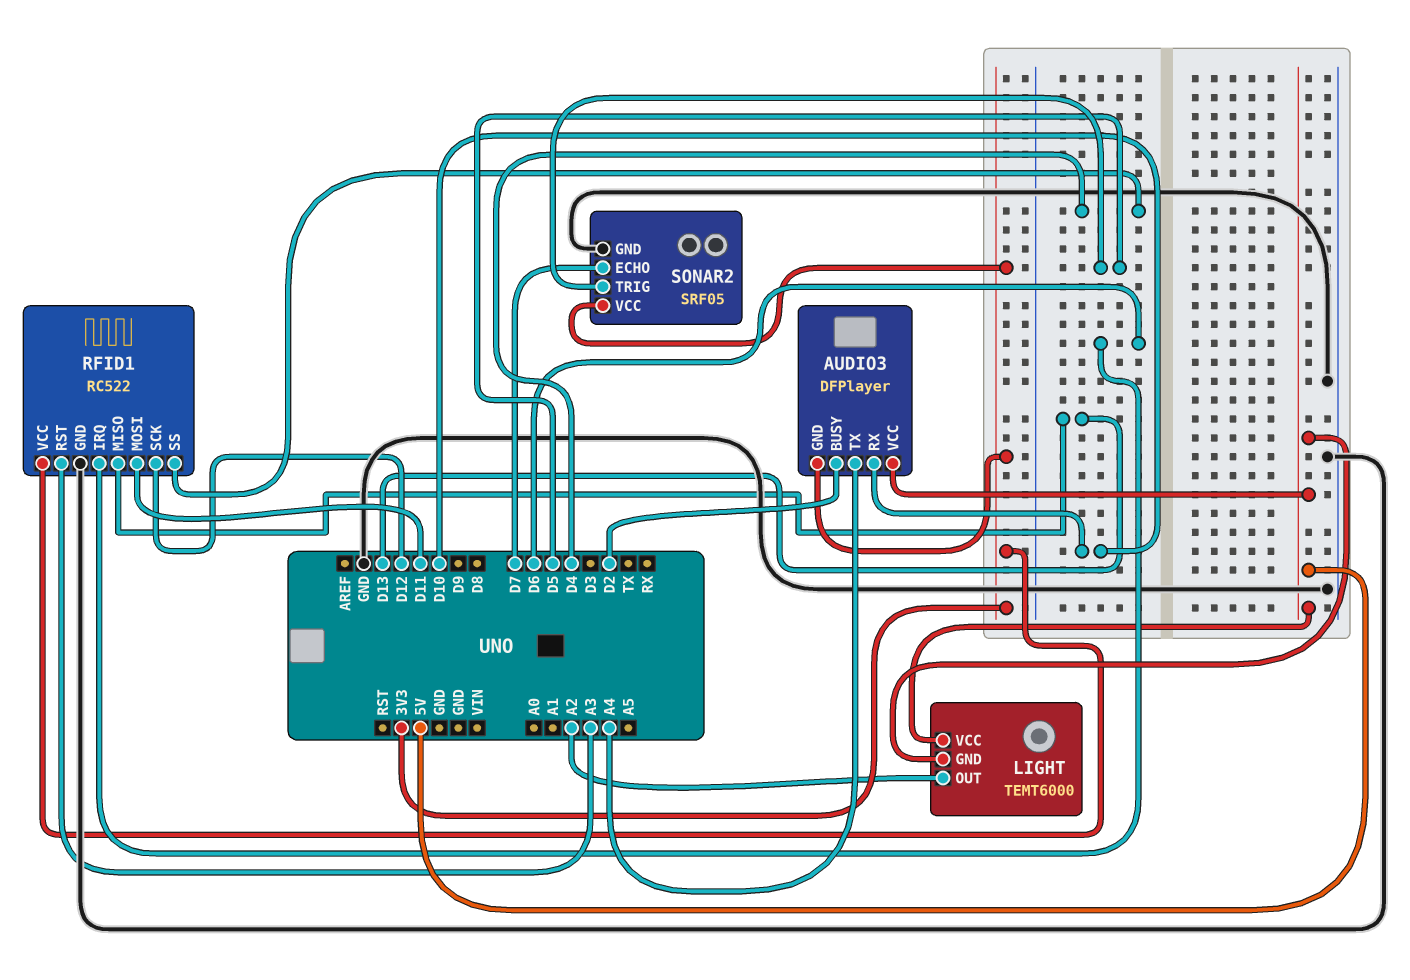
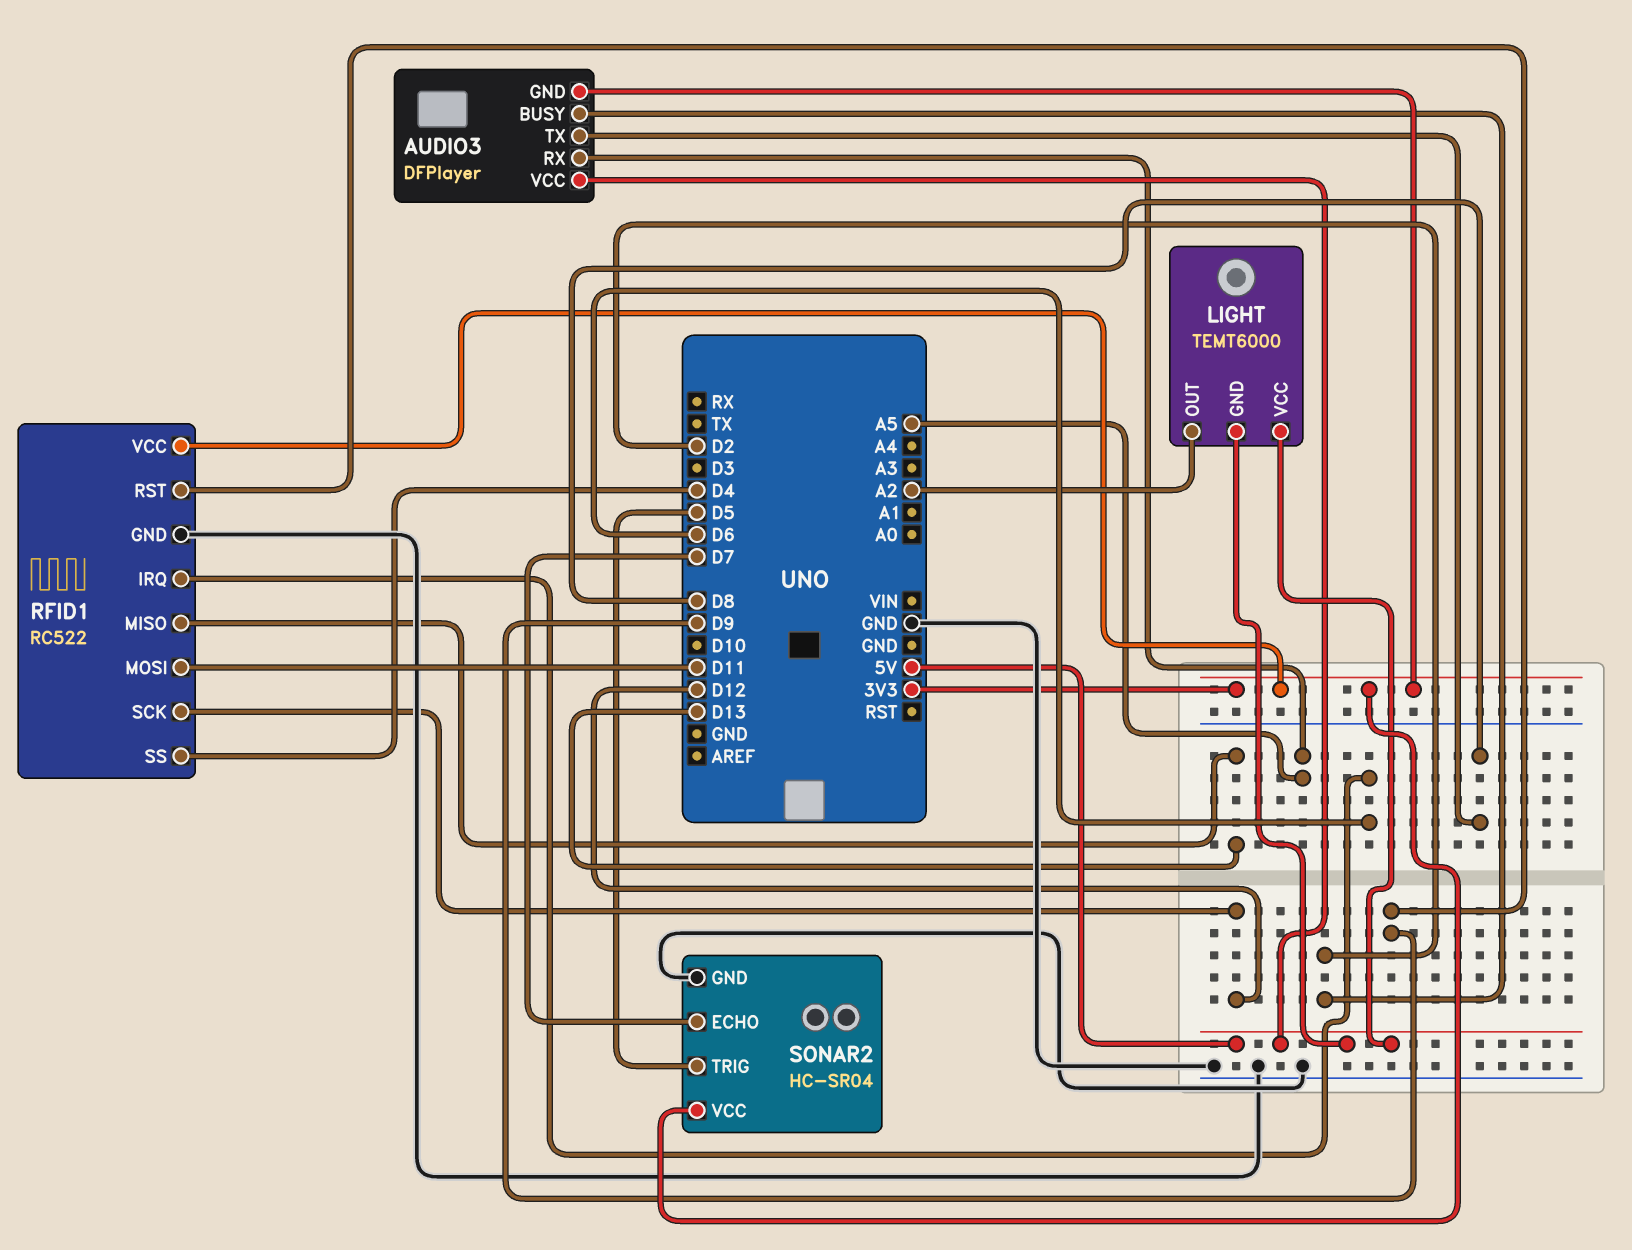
AUDIO3 pin RX: D10 -> A5
AUDIO3 pin TX: A4 -> D8
RFID1 pin RST: A3 -> D9
SONAR2: SRF05 -> HC-SR04

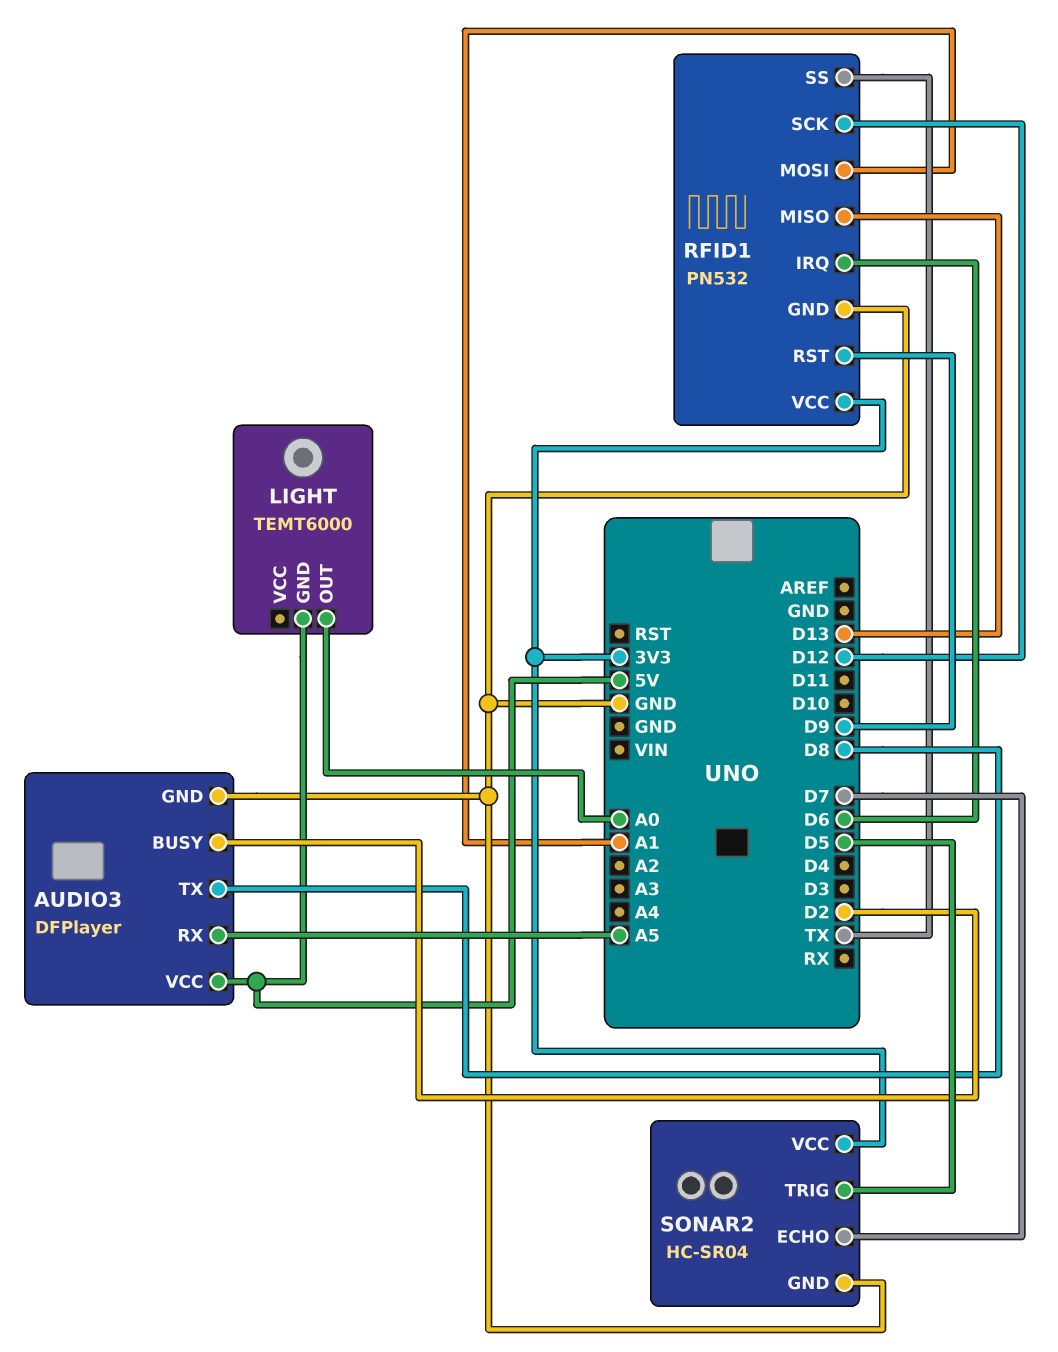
AUDIO3 pin GND: 3V3 -> GND
LIGHT pin OUT: A2 -> A0
LIGHT pin VCC: 5V -> none
RFID1: RC522 -> PN532
RFID1 pin MOSI: D11 -> A1
RFID1 pin SS: D4 -> TX

